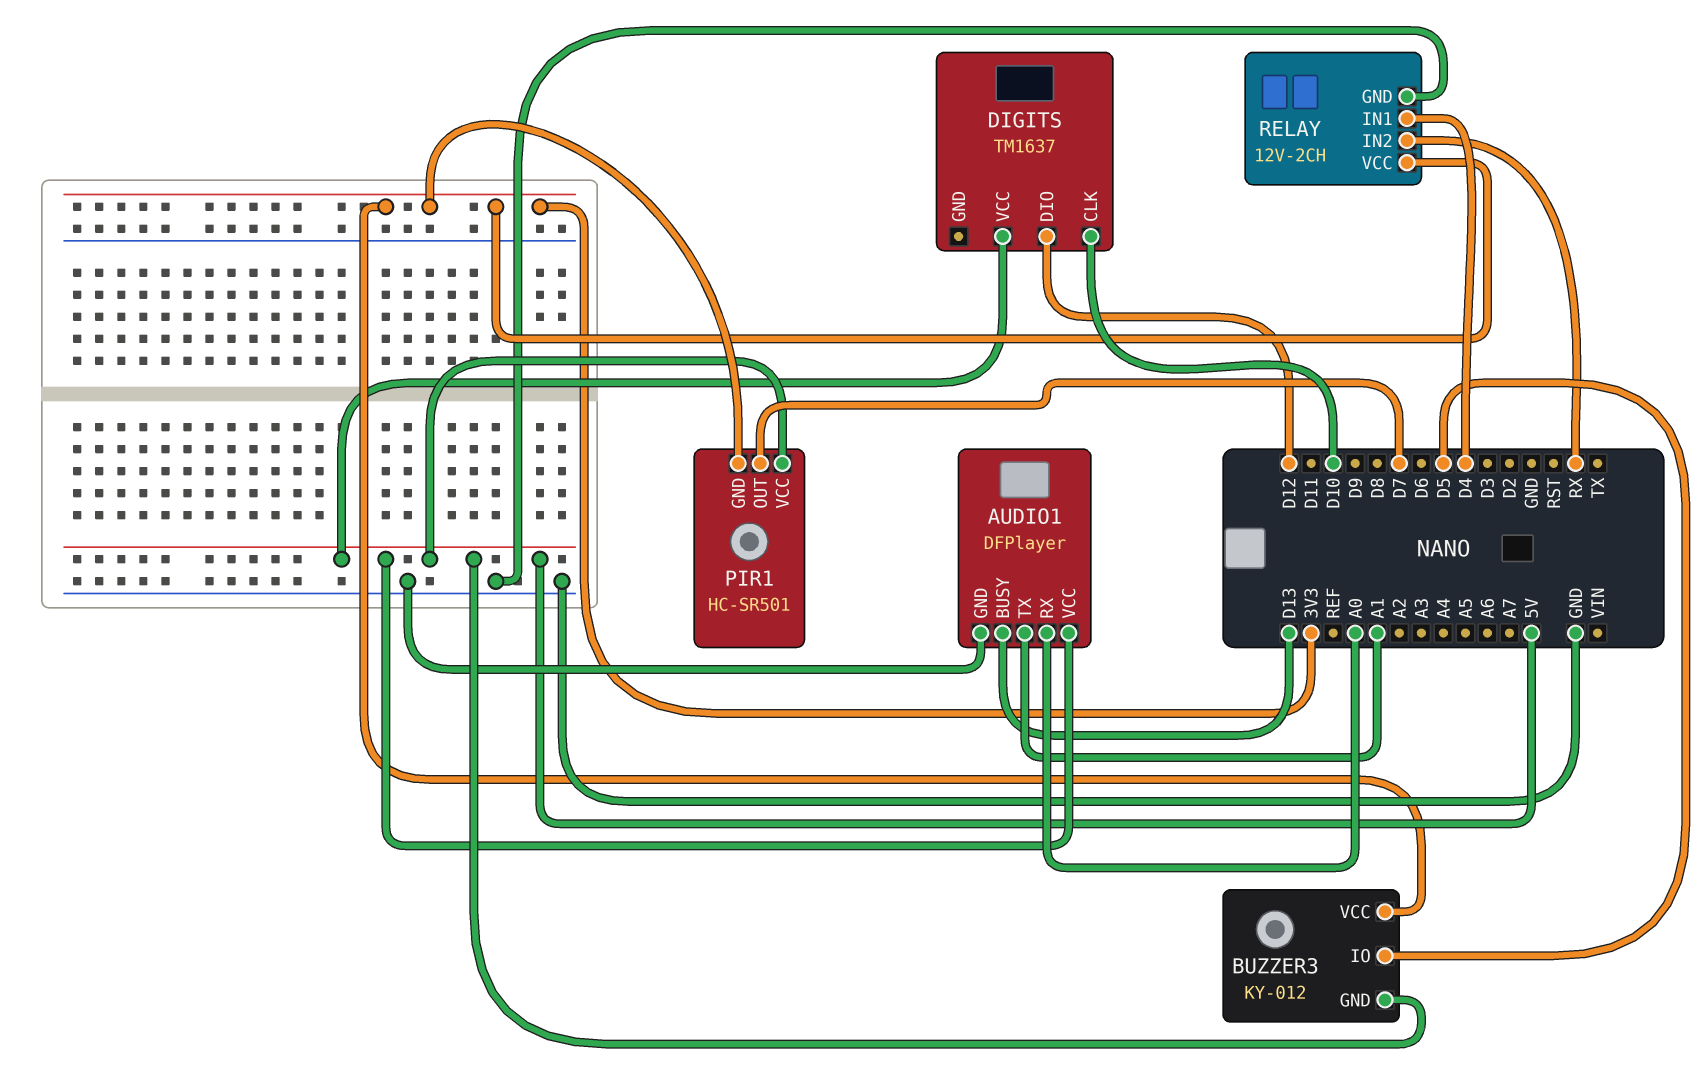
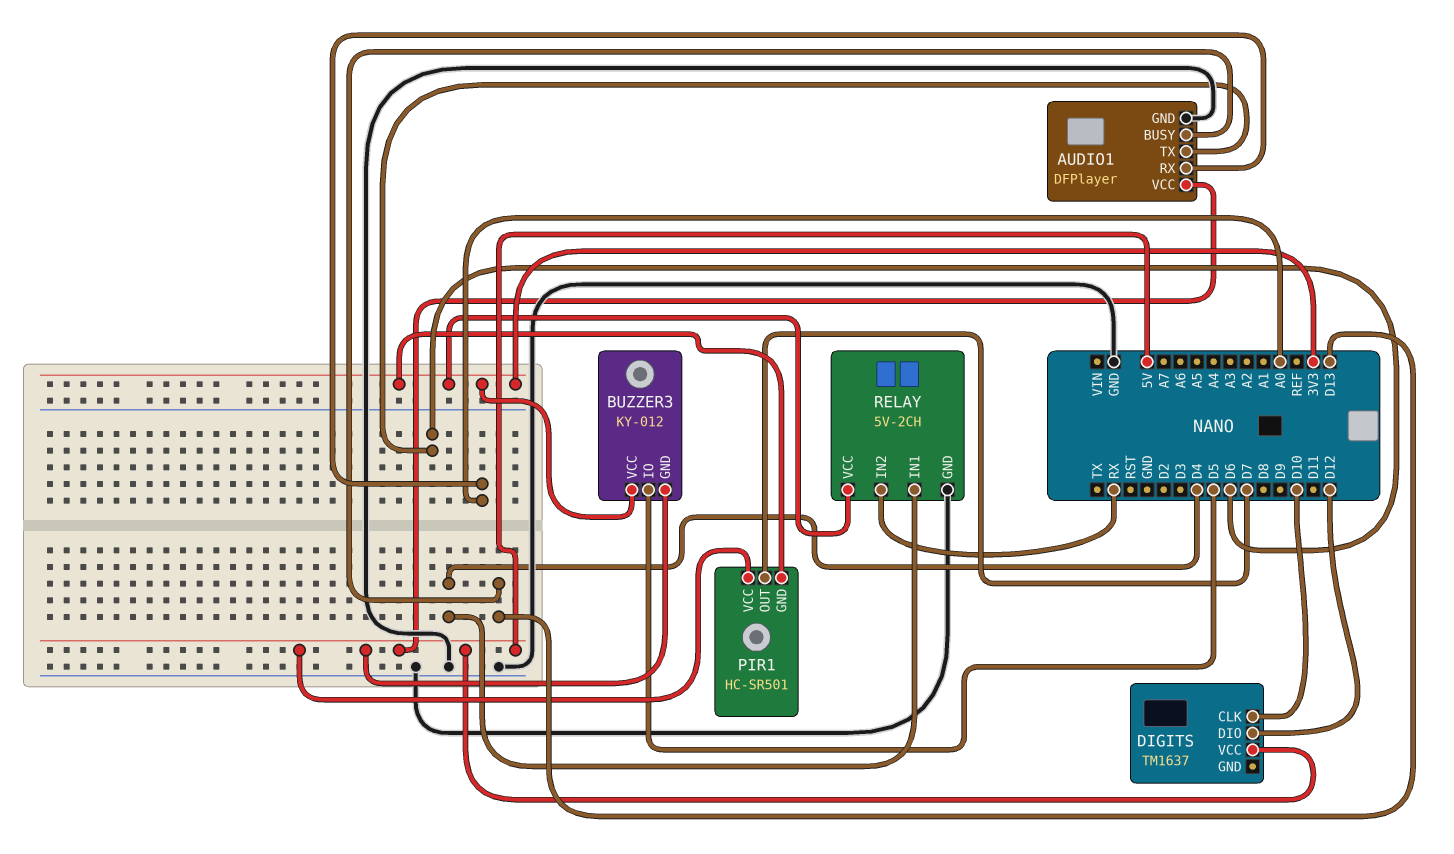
AUDIO1 pin TX: A1 -> D6
RELAY: 12V-2CH -> 5V-2CH

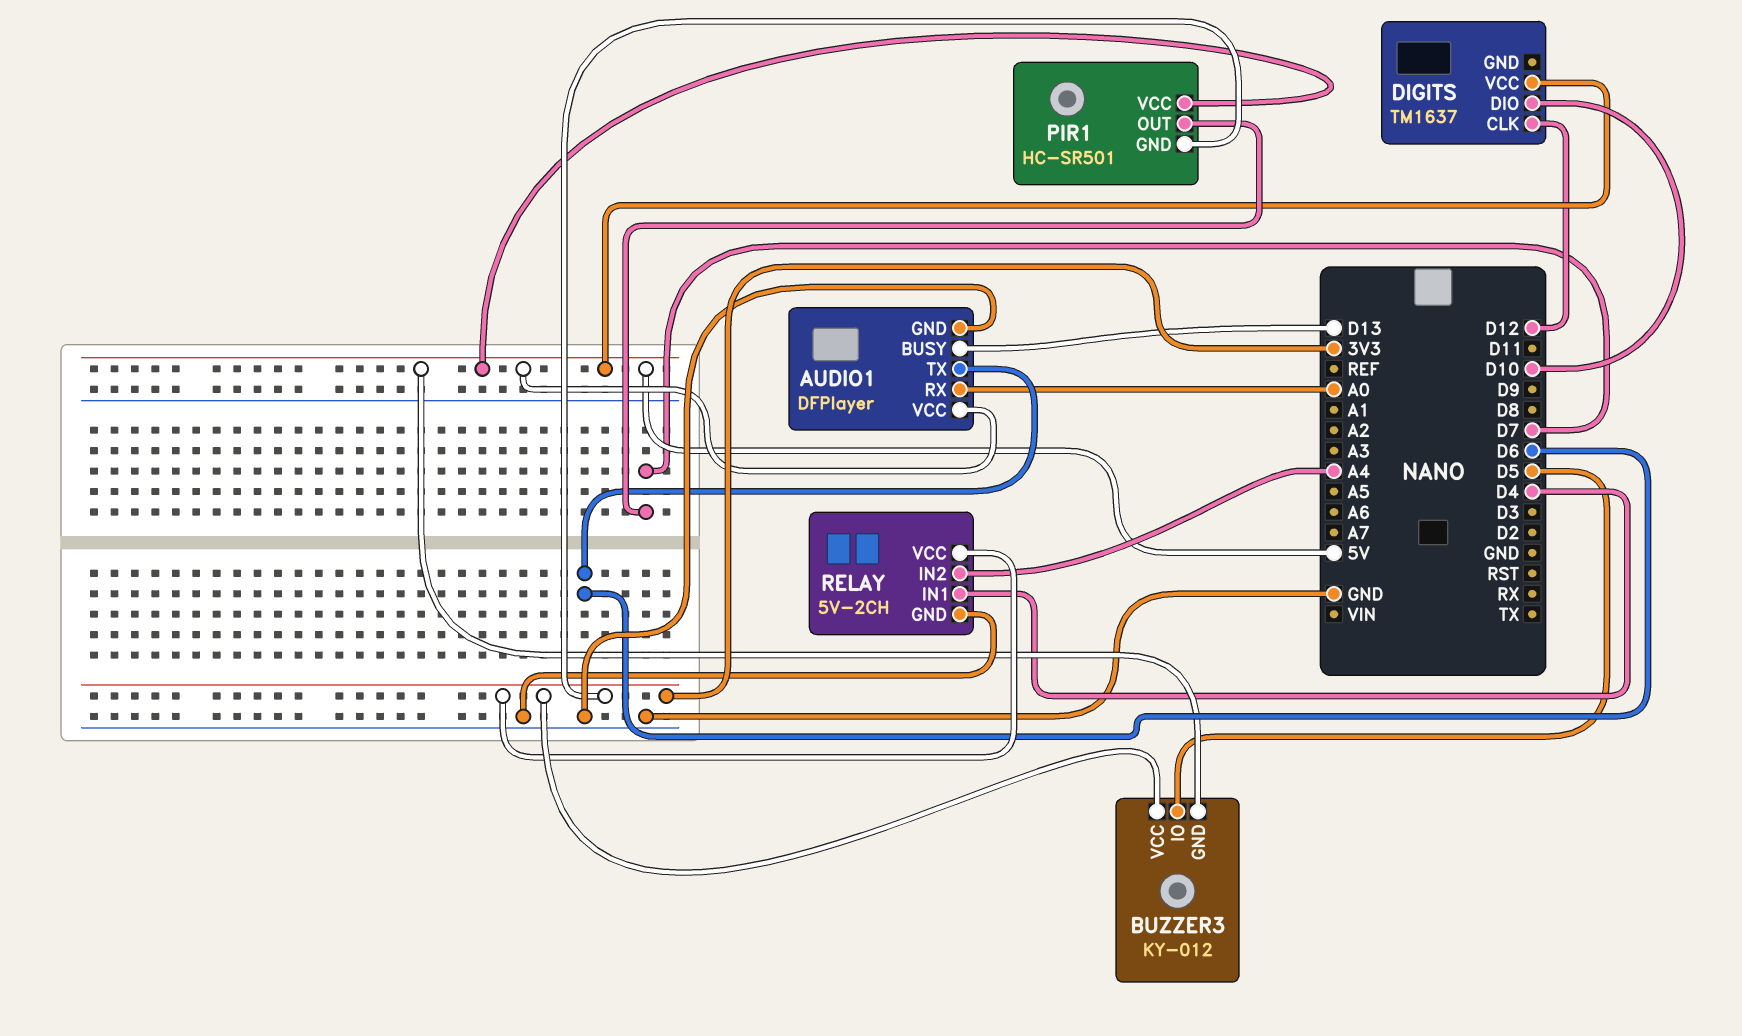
DIGITS pin CLK: D10 -> D12
DIGITS pin DIO: D12 -> D10
RELAY pin IN2: RX -> A4

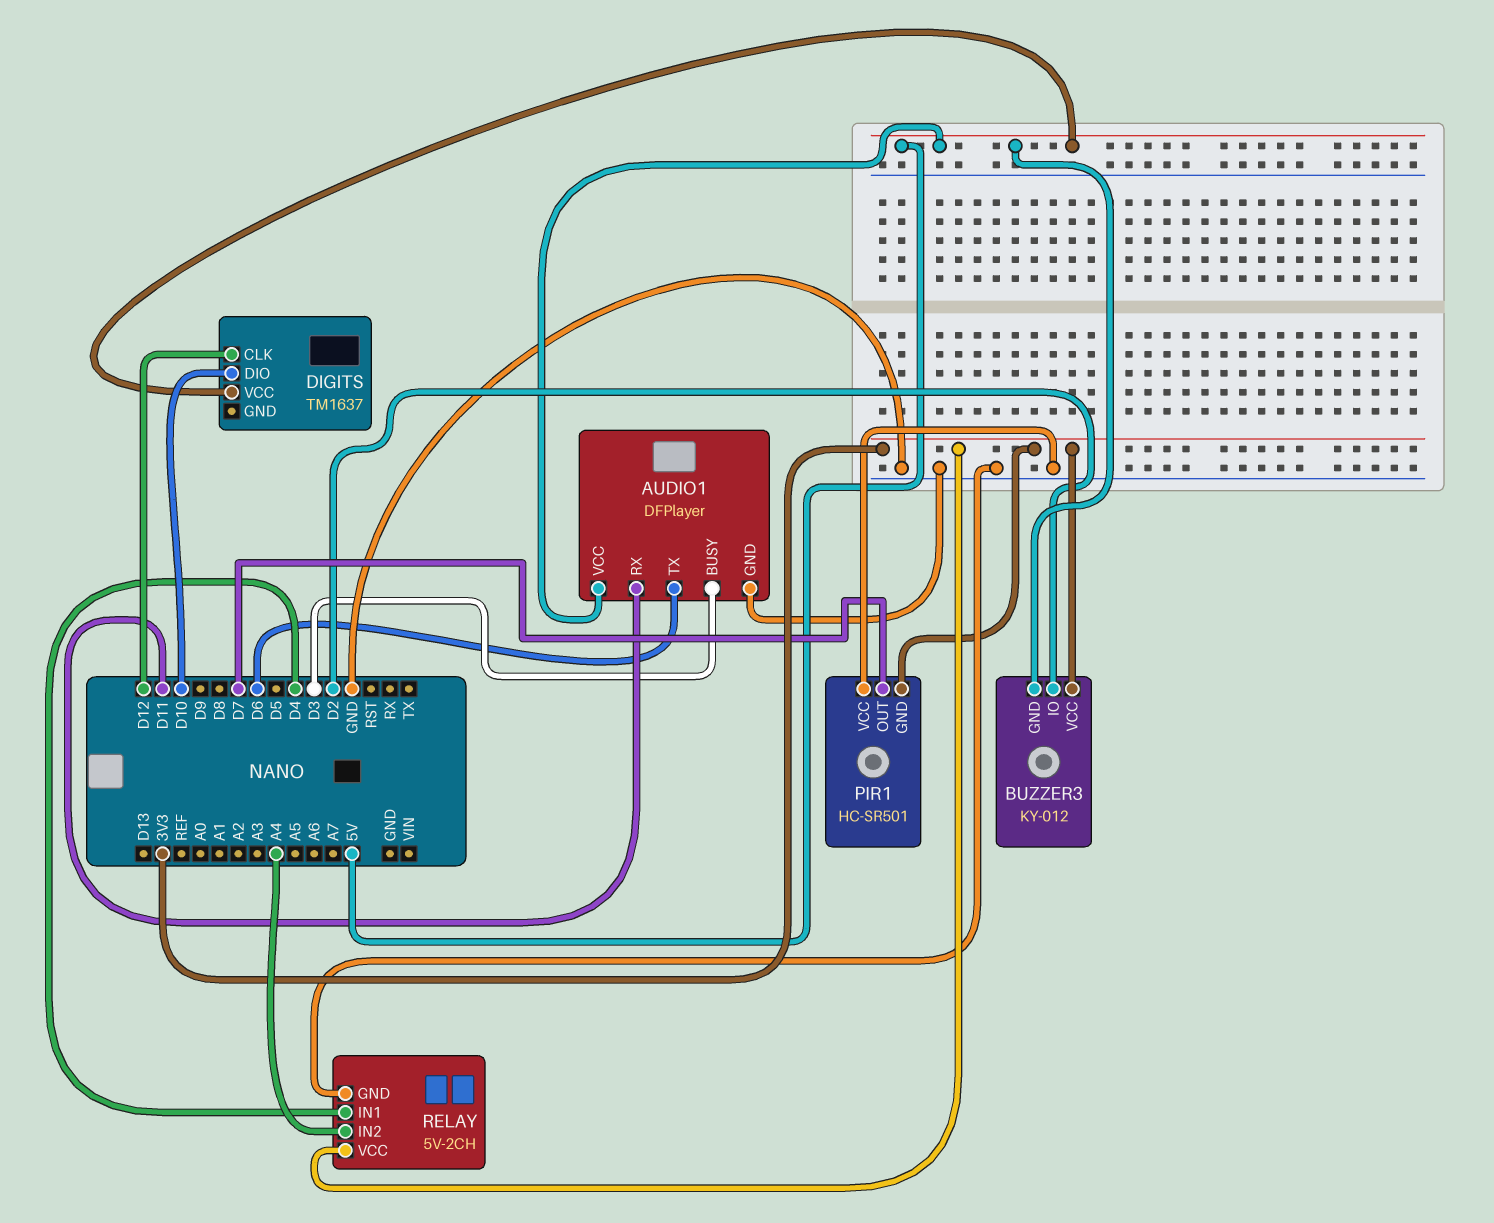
AUDIO1 pin BUSY: D13 -> D3
AUDIO1 pin RX: A0 -> D11
BUZZER3 pin IO: D5 -> D2
PIR1 pin VCC: 5V -> GND

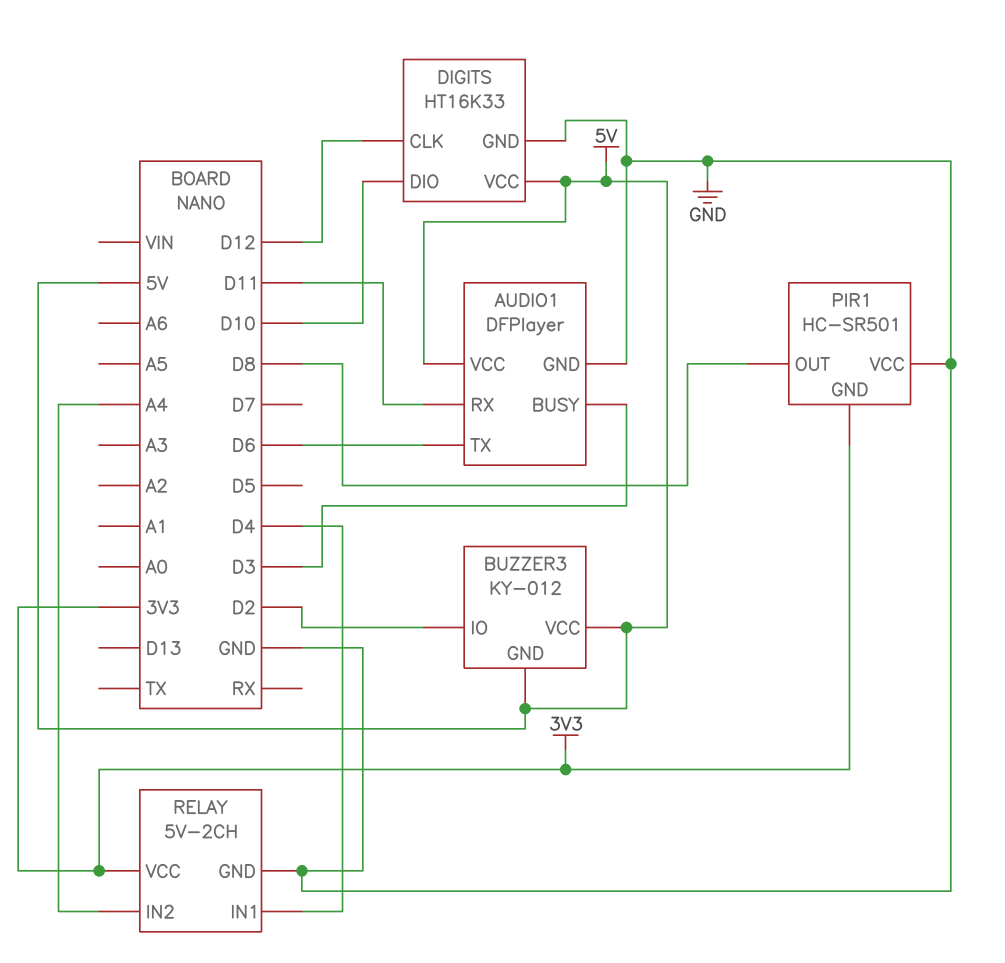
BUZZER3 pin VCC: 3V3 -> 5V
DIGITS: TM1637 -> HT16K33
DIGITS pin GND: none -> GND
PIR1 pin OUT: D7 -> D8

